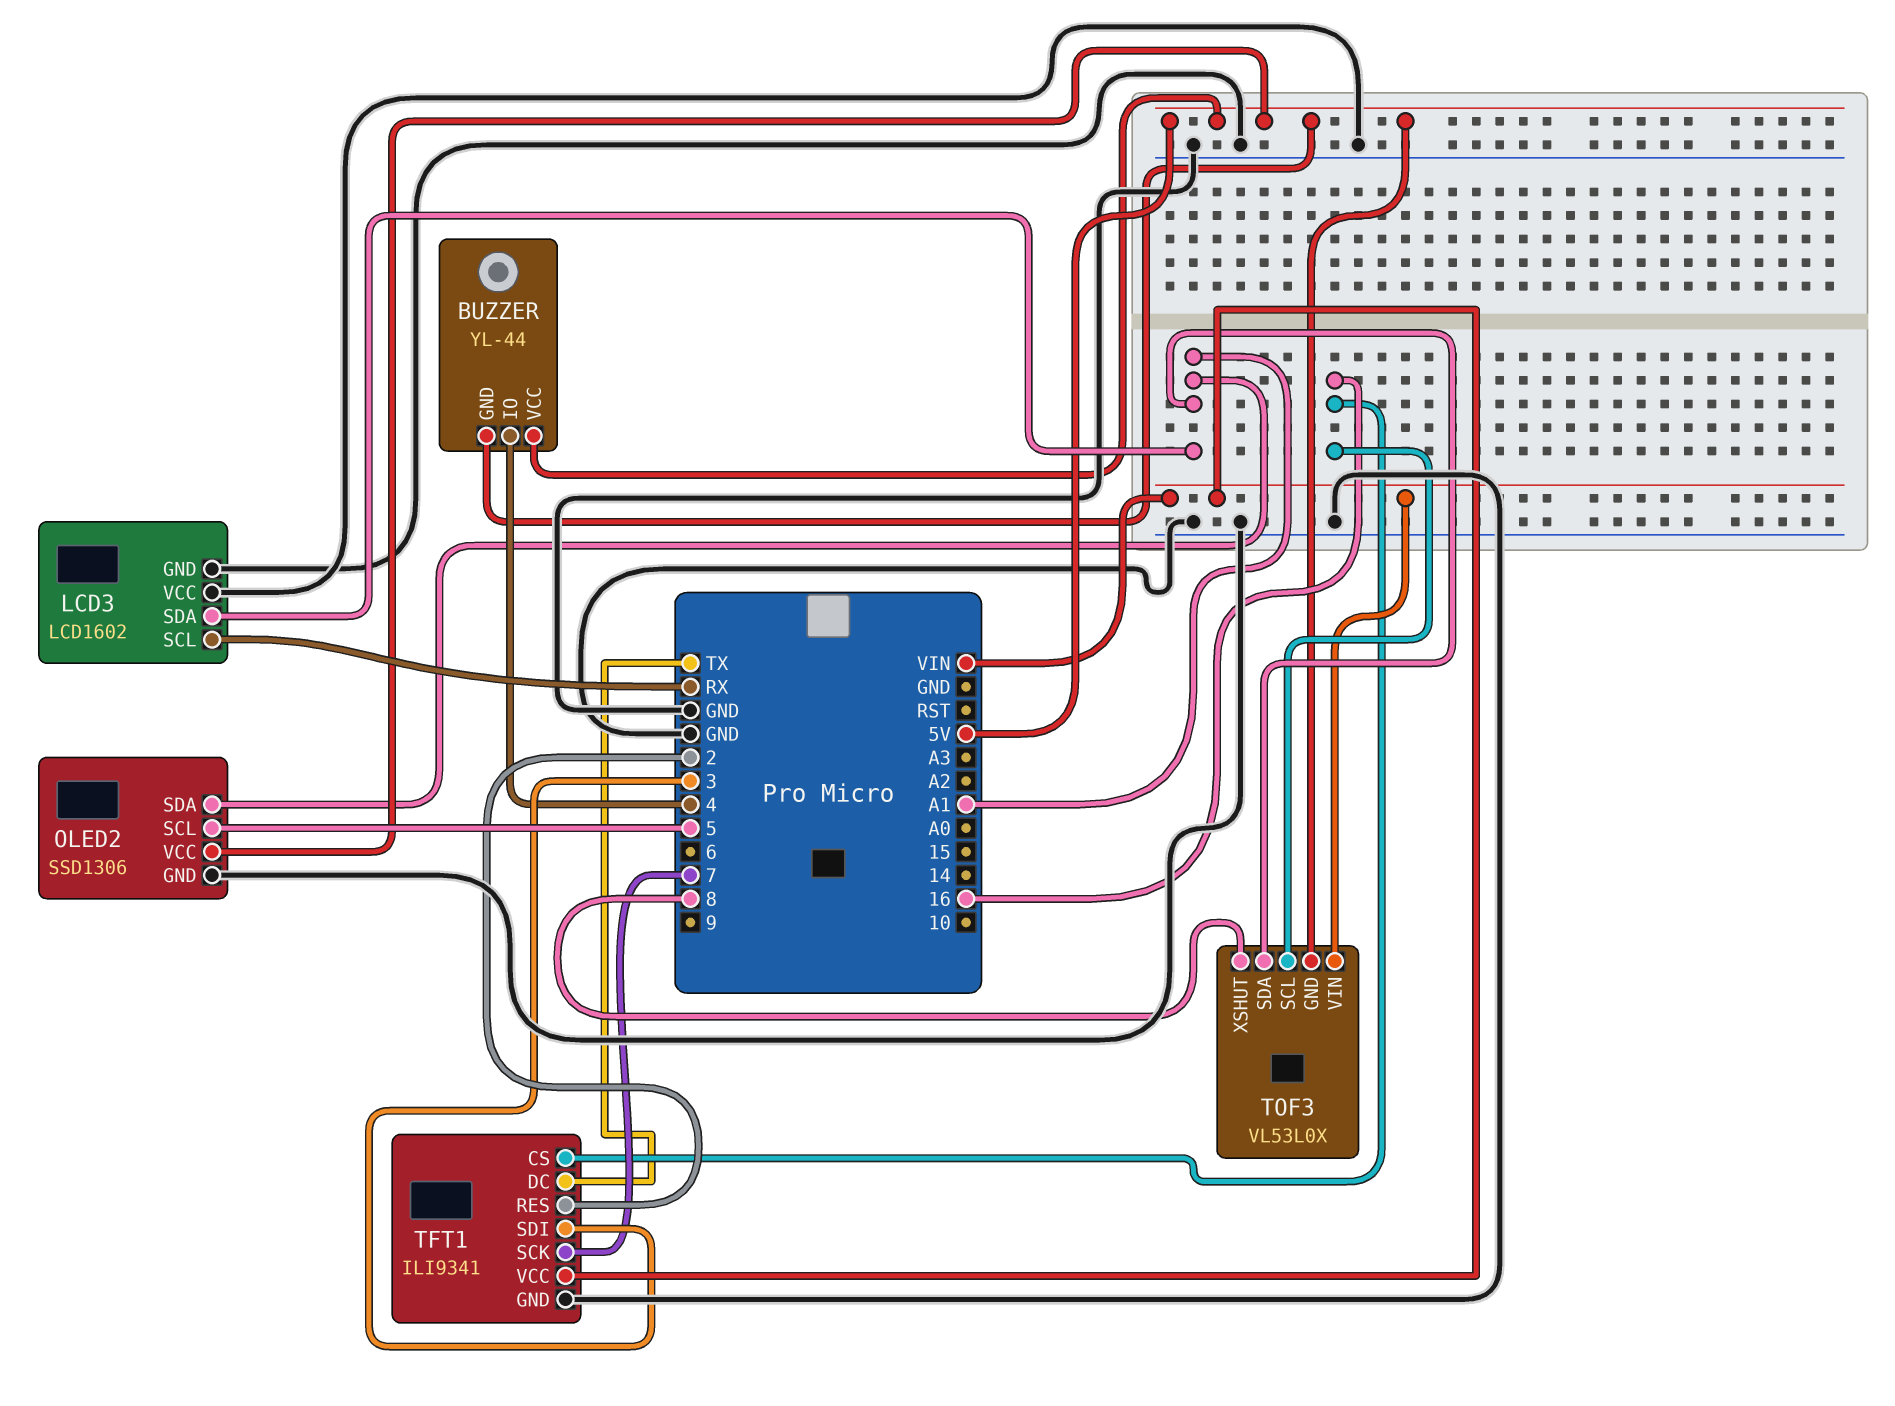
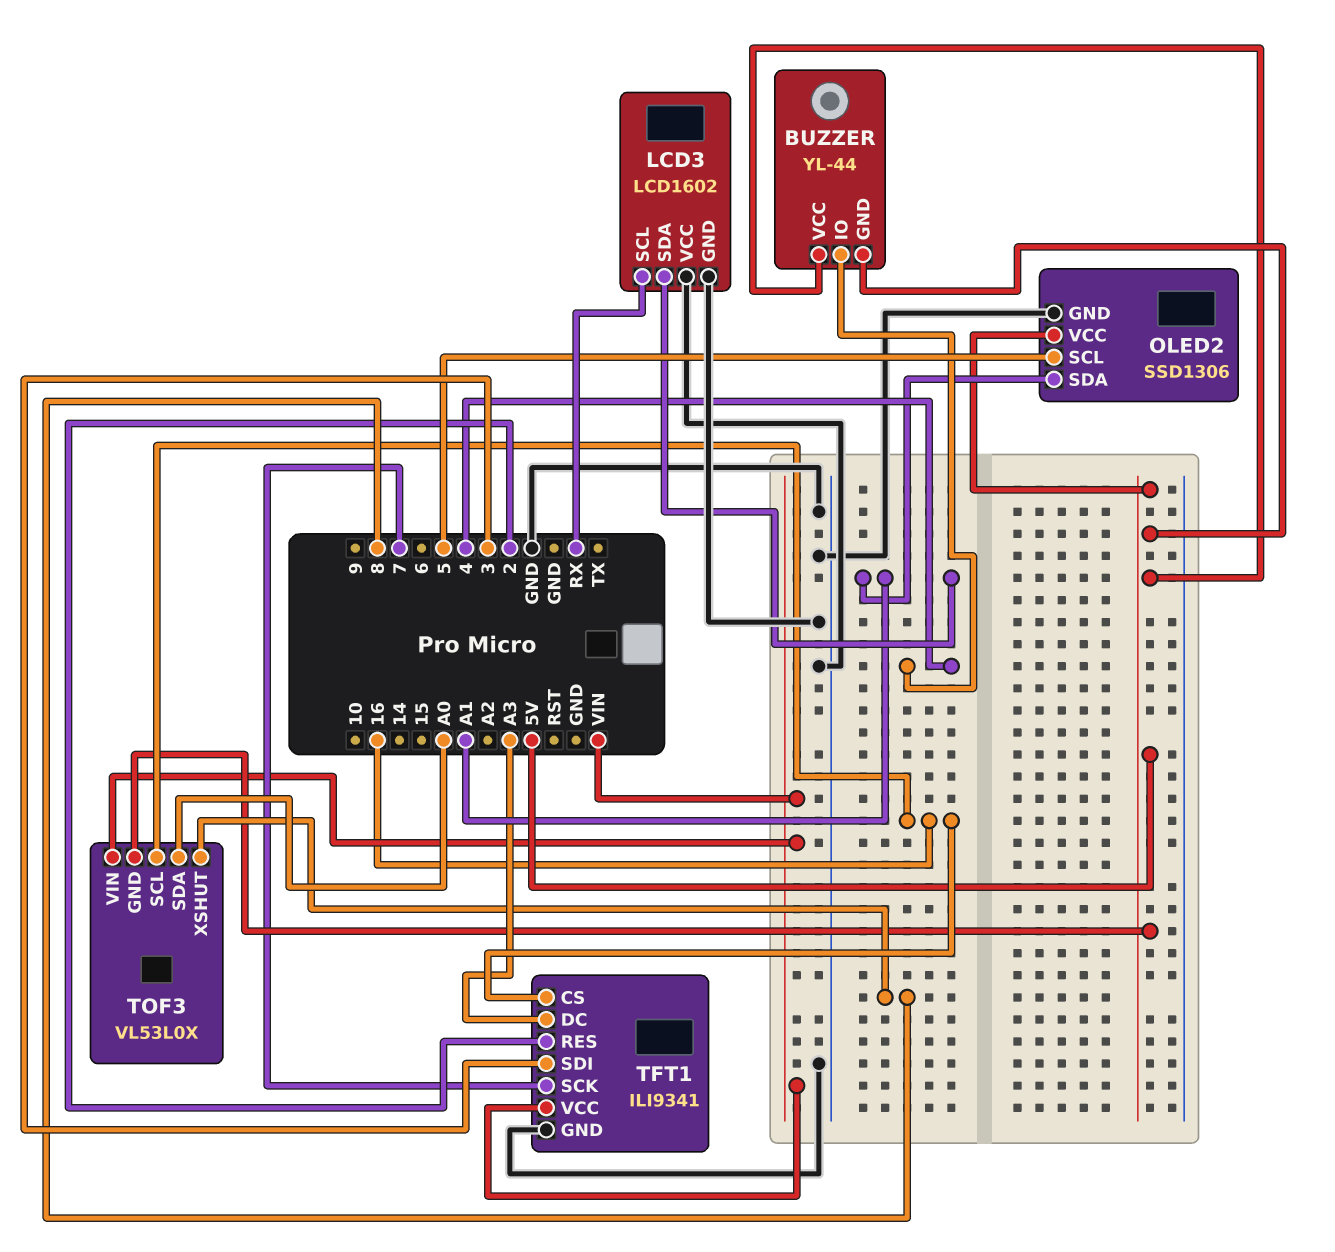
TFT1 pin DC: TX -> A3
TOF3 pin SDA: A1 -> A0

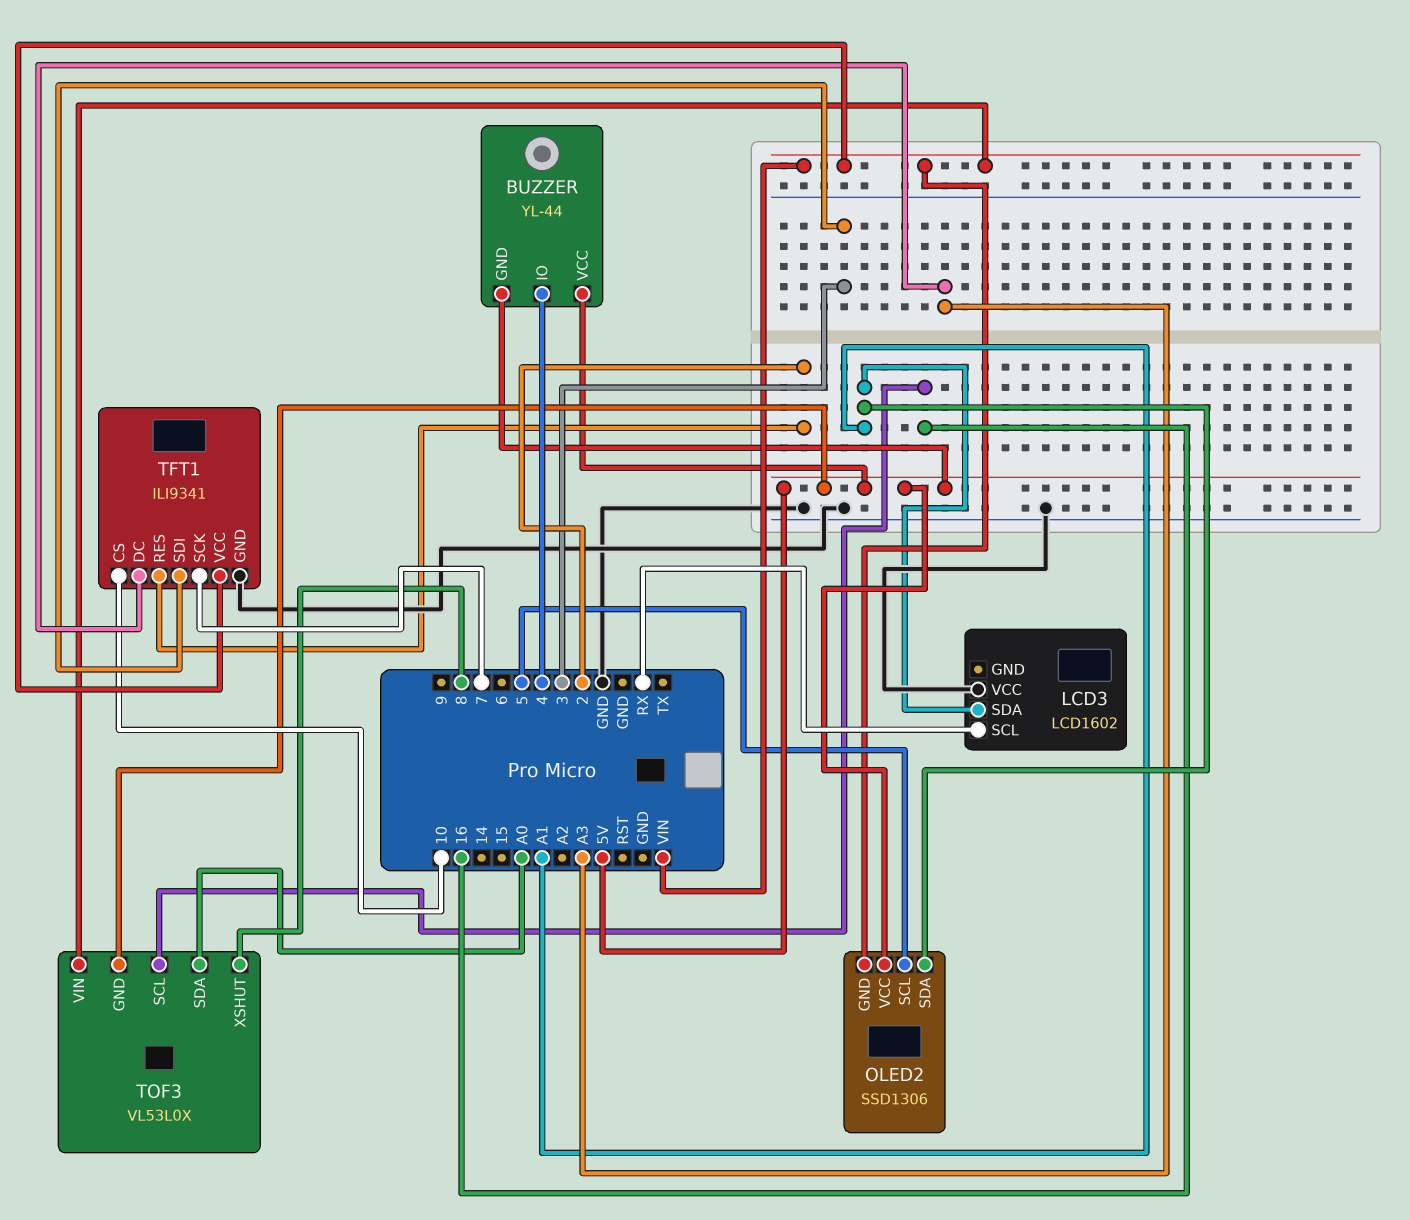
LCD3 pin GND: GND -> none
OLED2 pin GND: GND -> VIN
TFT1 pin CS: 16 -> 10

